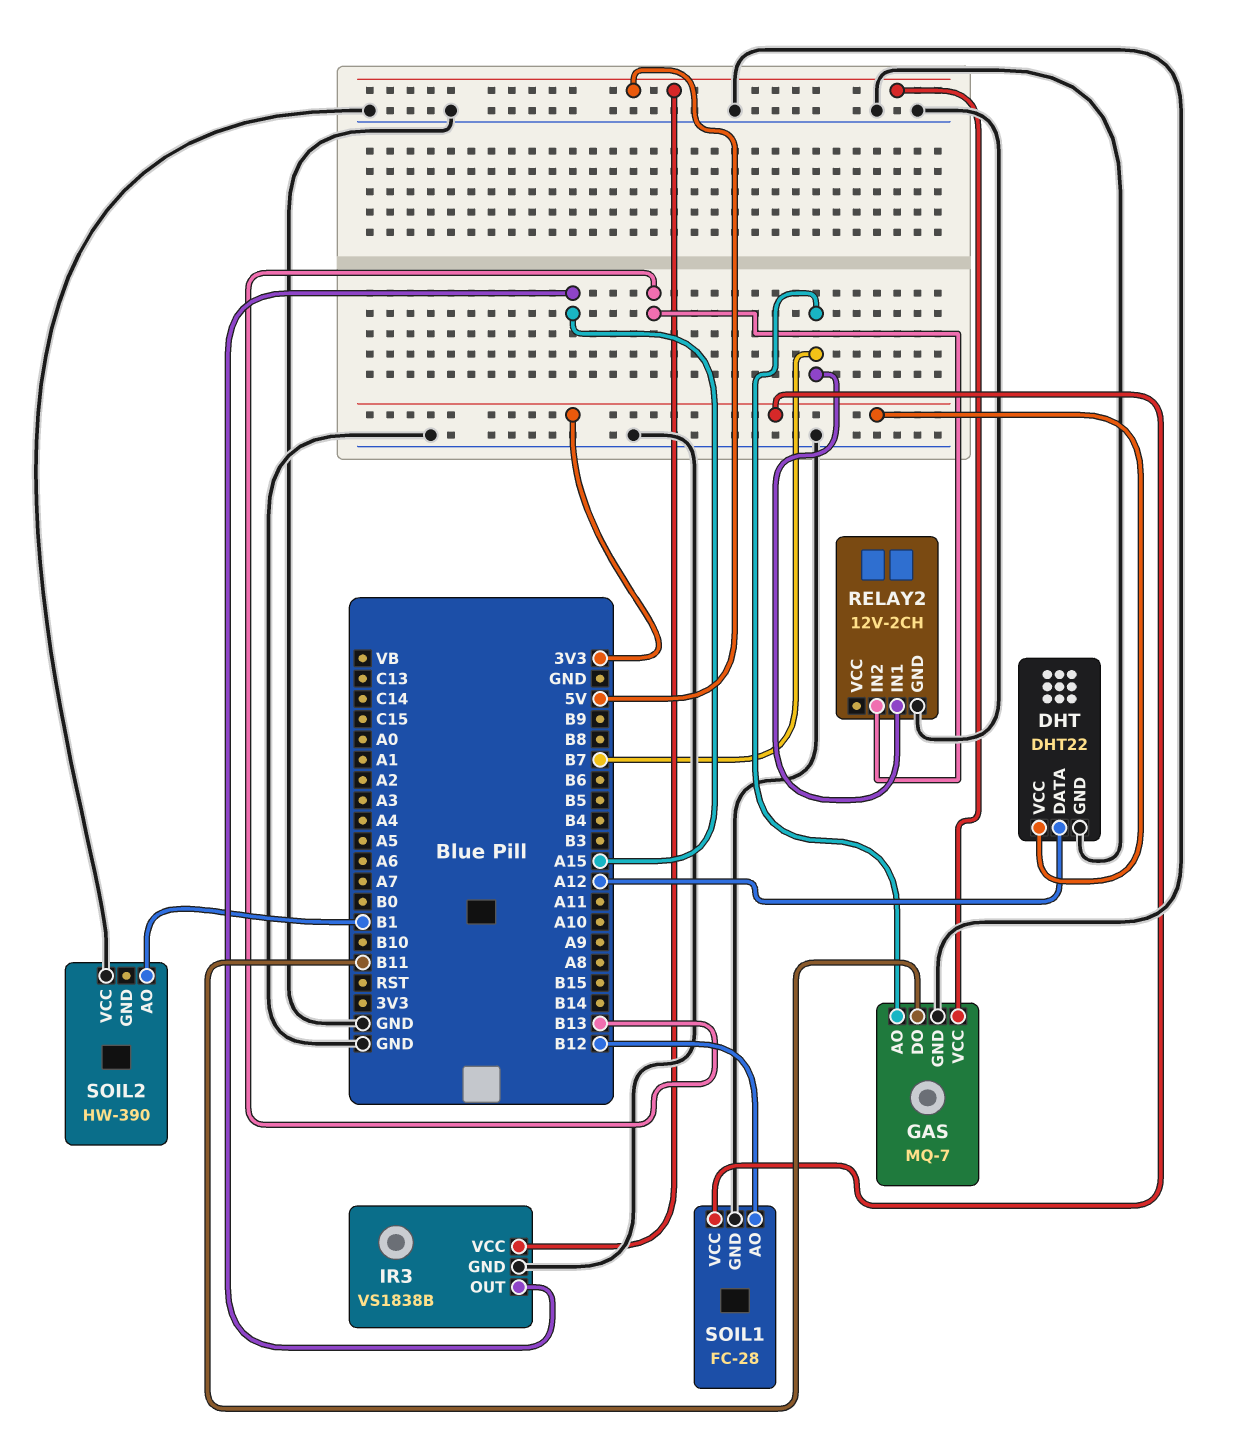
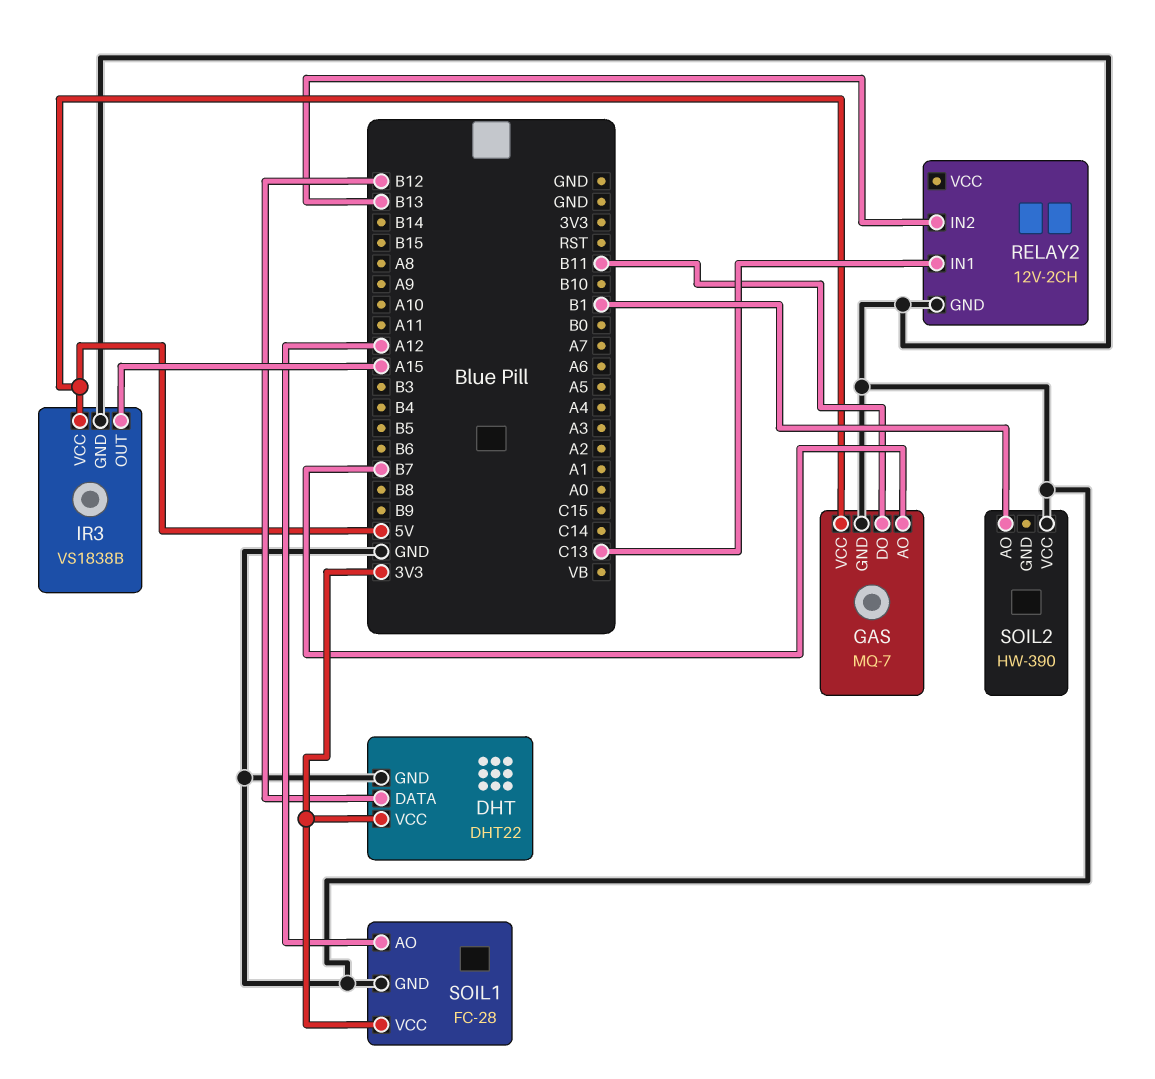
DHT pin DATA: A12 -> B12
RELAY2 pin IN1: B7 -> C13
SOIL1 pin AO: B12 -> A12

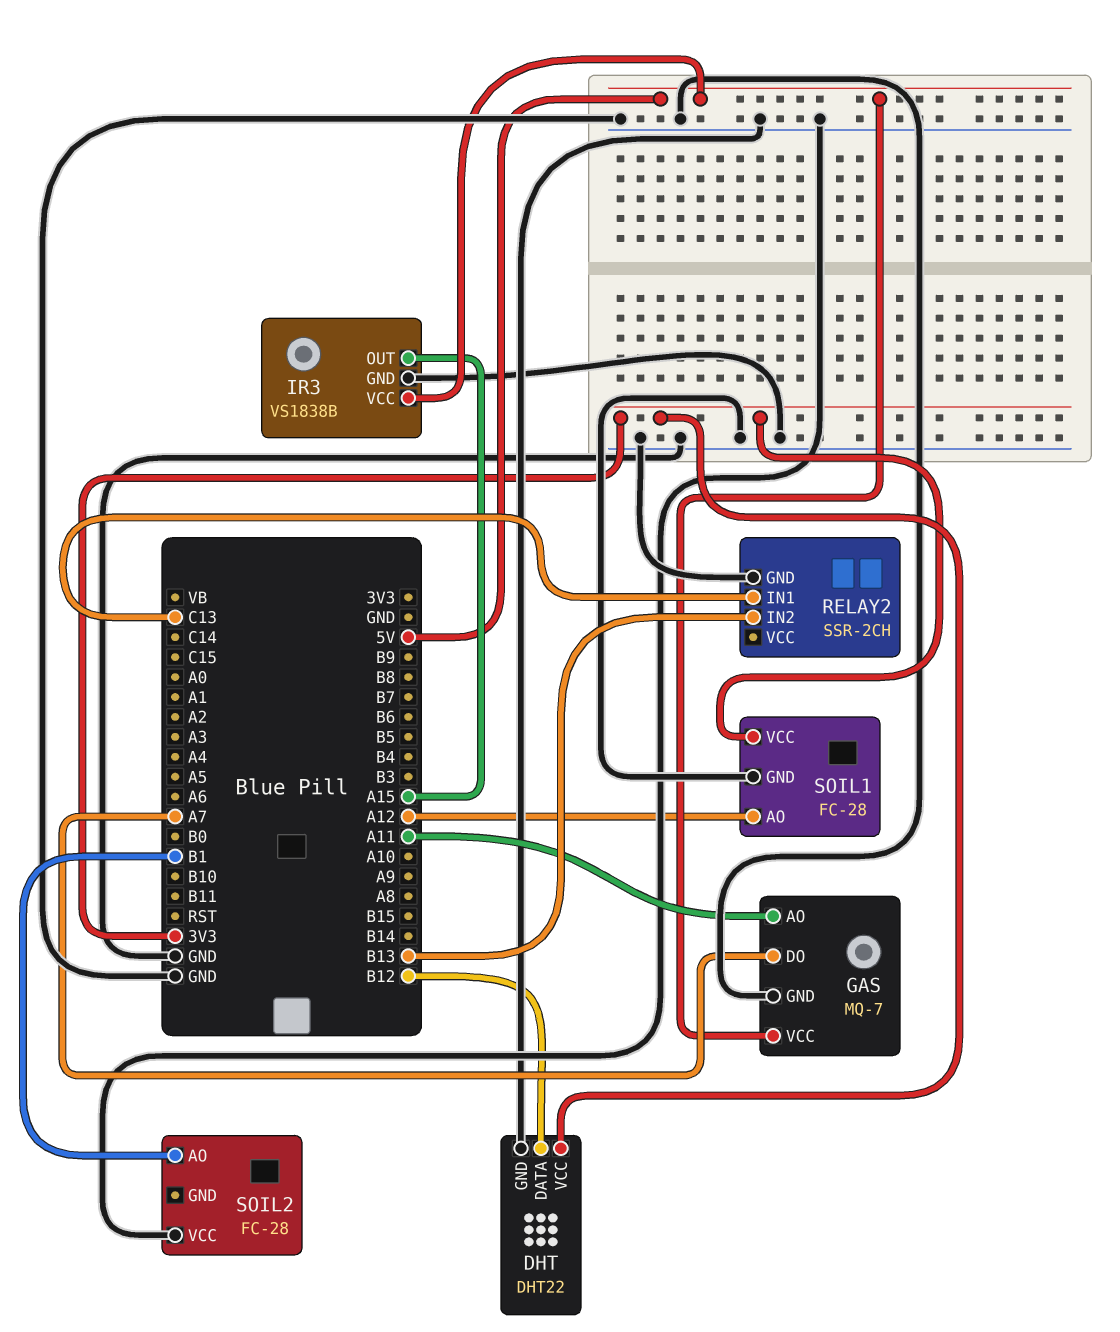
GAS pin AO: B7 -> A11
GAS pin DO: B11 -> A7
RELAY2: 12V-2CH -> SSR-2CH
SOIL2: HW-390 -> FC-28

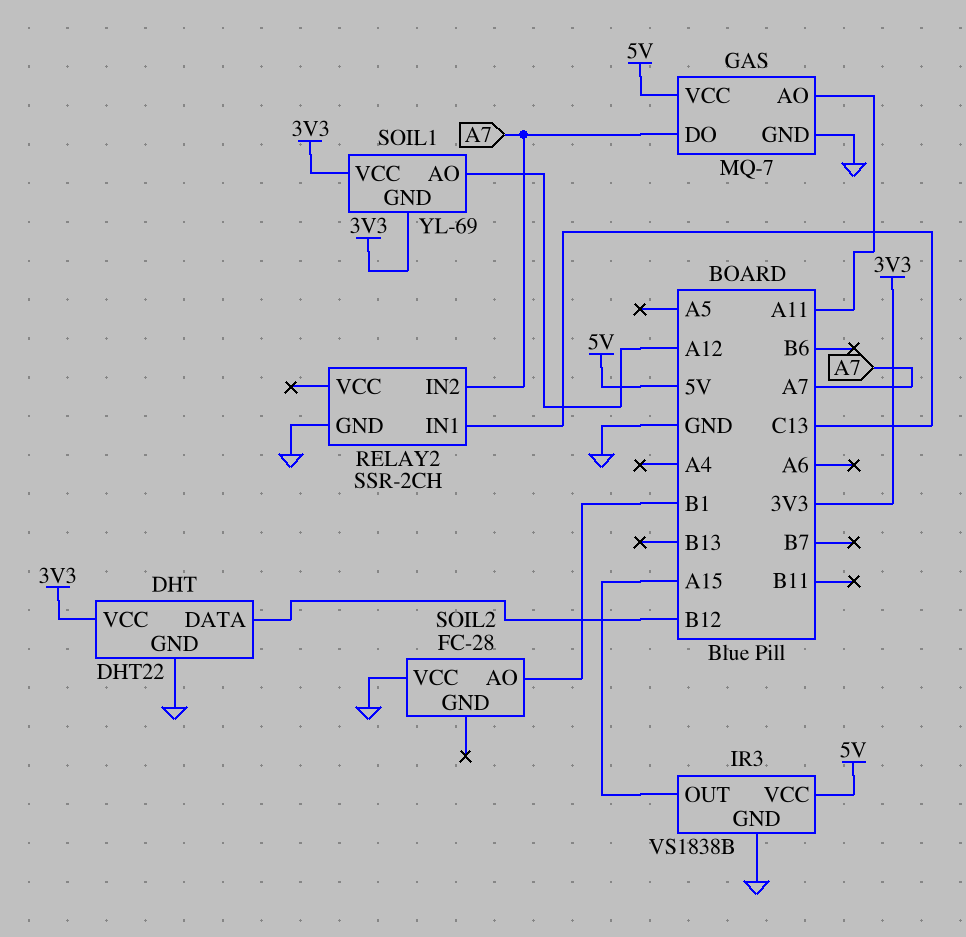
RELAY2 pin IN2: B13 -> A7
SOIL1: FC-28 -> YL-69
SOIL1 pin GND: GND -> 3V3

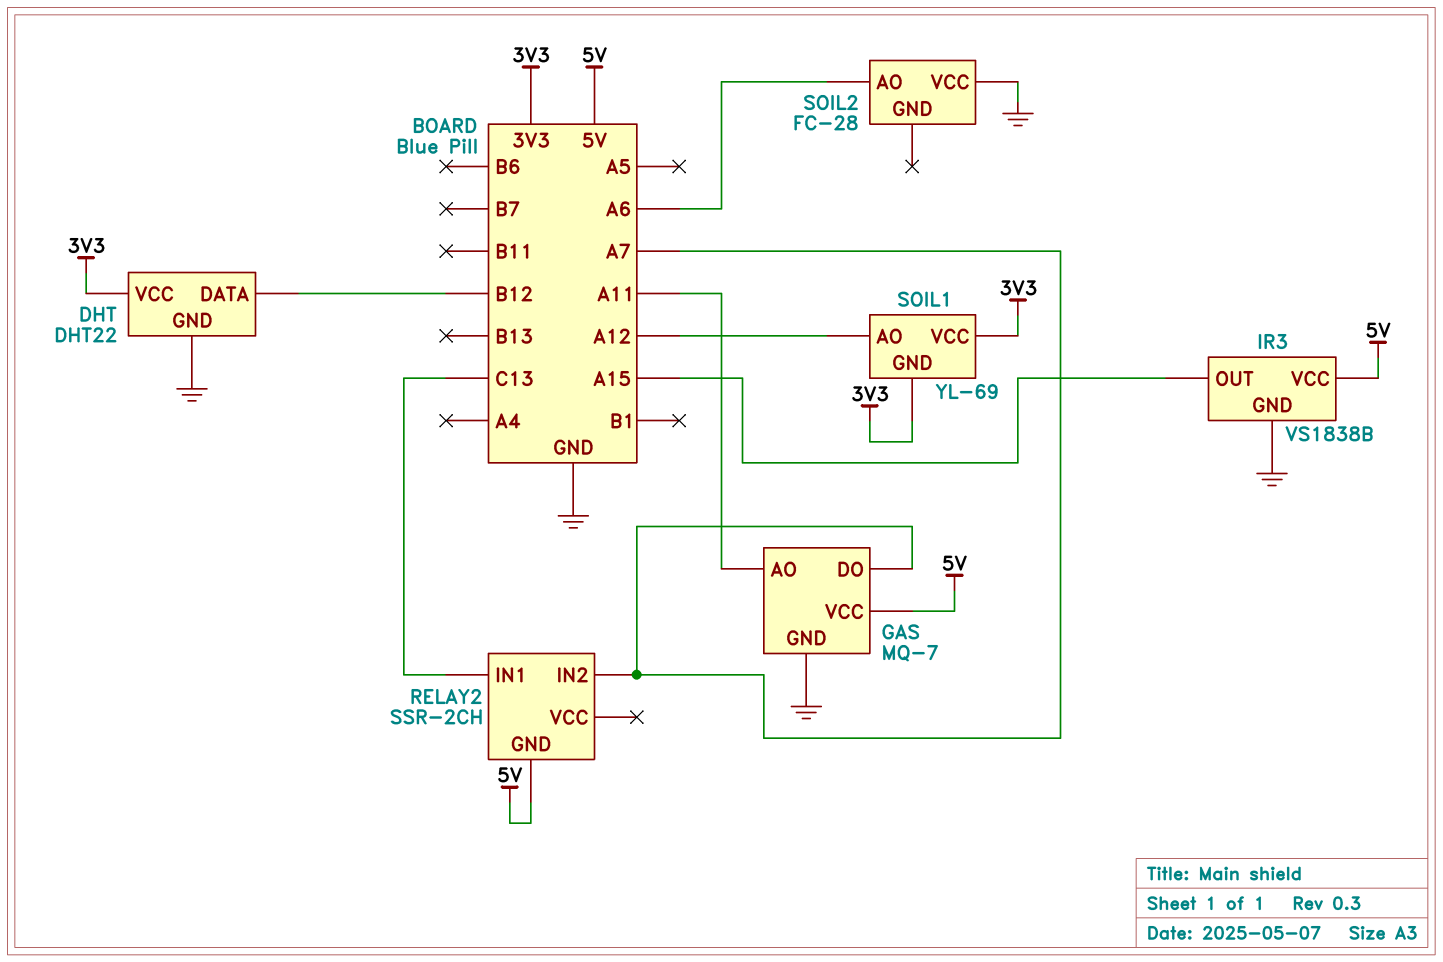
RELAY2 pin GND: GND -> 5V
SOIL2 pin AO: B1 -> A6

